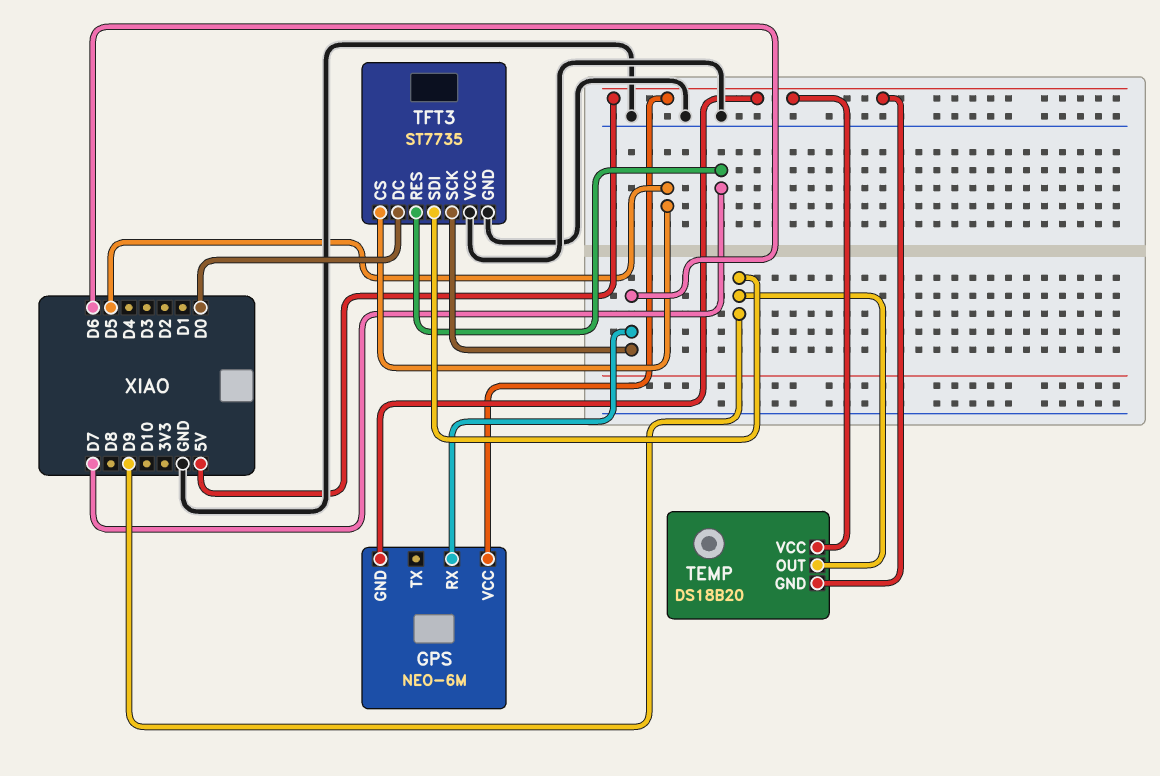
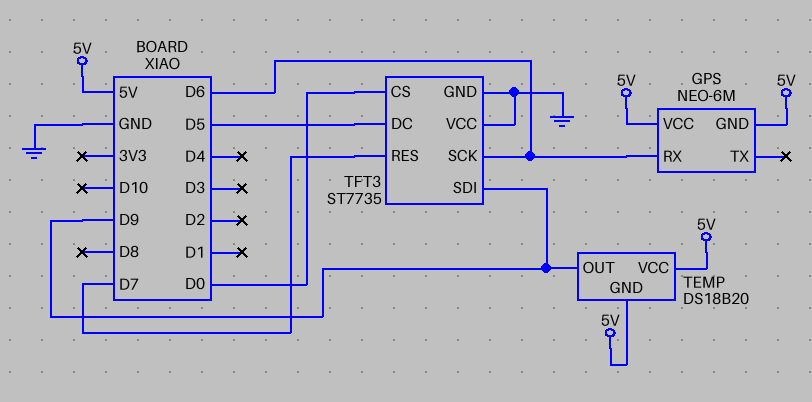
TFT3 pin CS: D5 -> D0
TFT3 pin DC: D0 -> D5

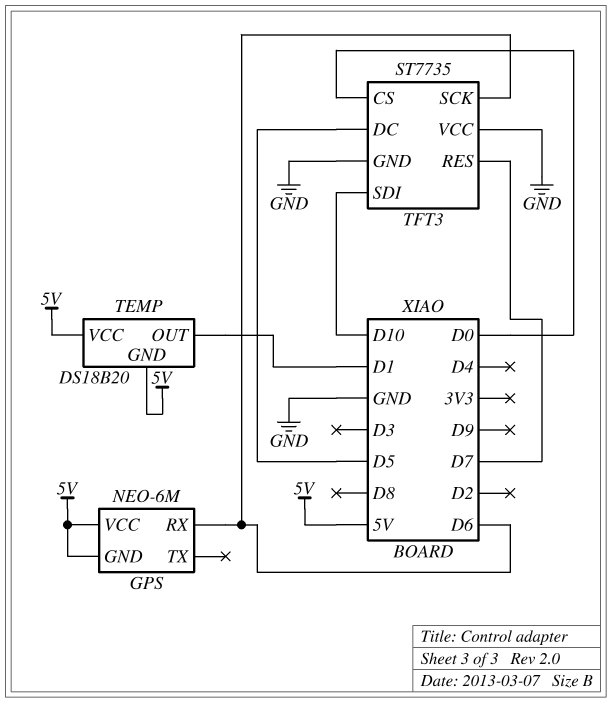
TEMP pin OUT: D9 -> D1
TFT3 pin SDI: D9 -> D10

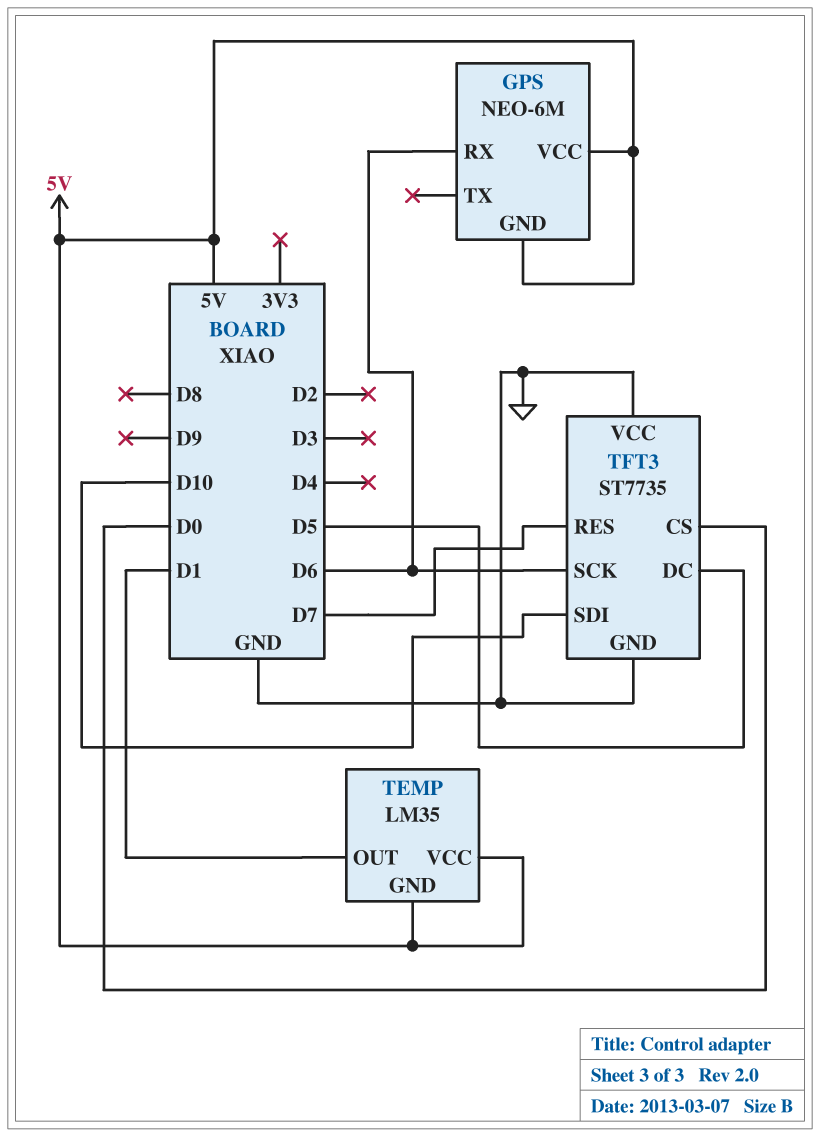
TEMP: DS18B20 -> LM35

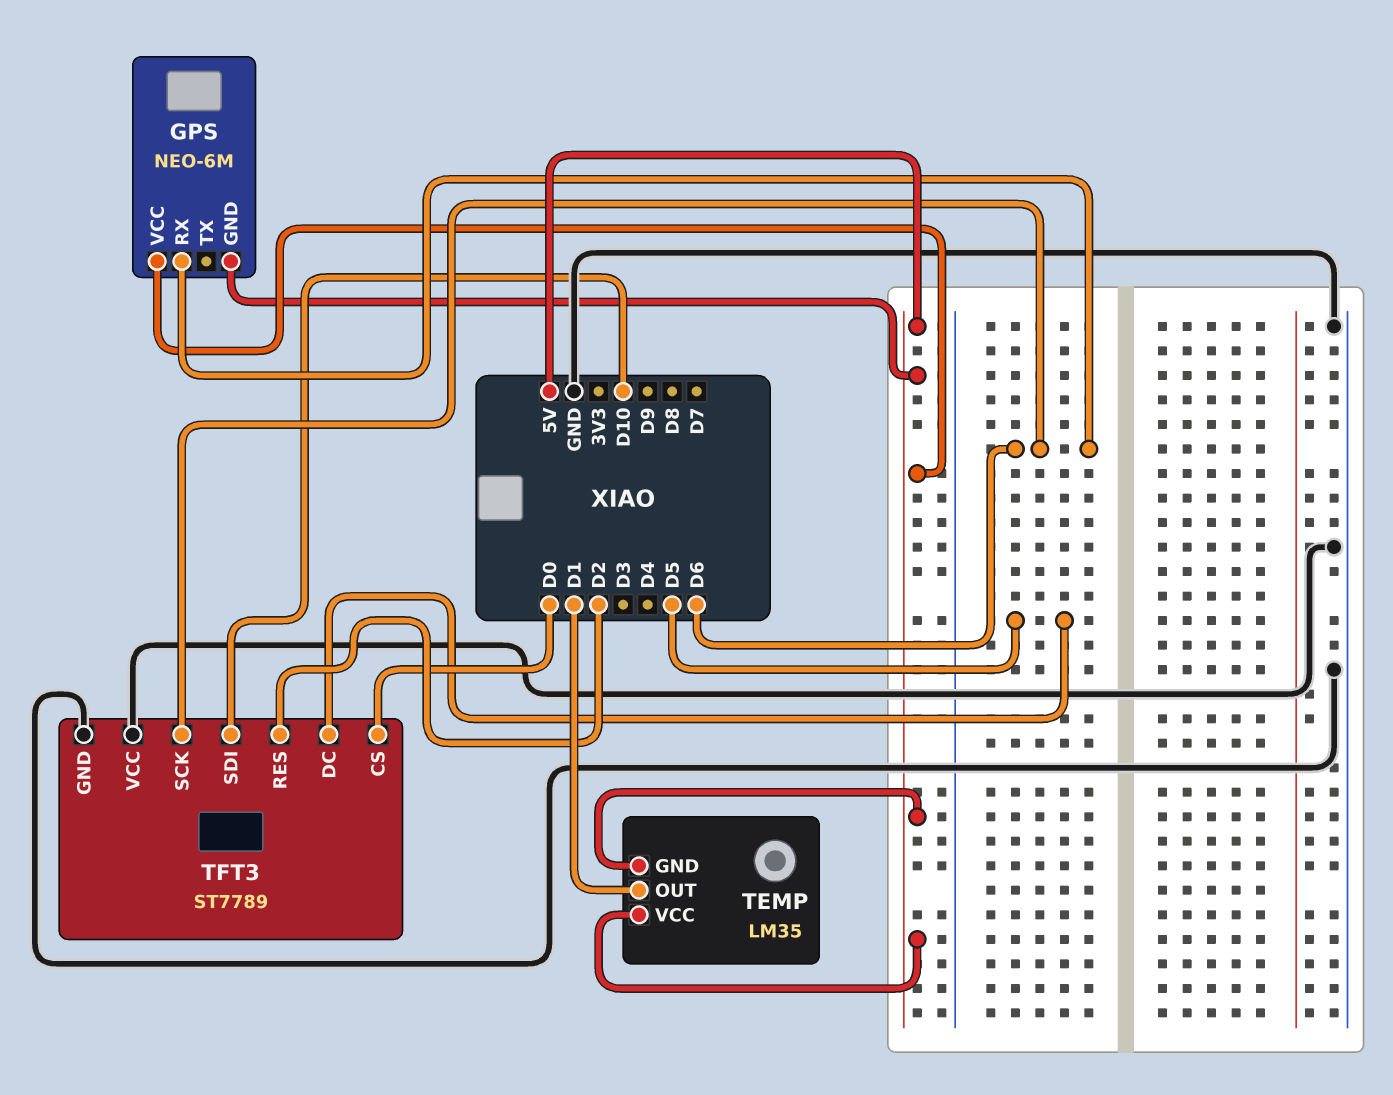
TFT3: ST7735 -> ST7789
TFT3 pin RES: D7 -> D2

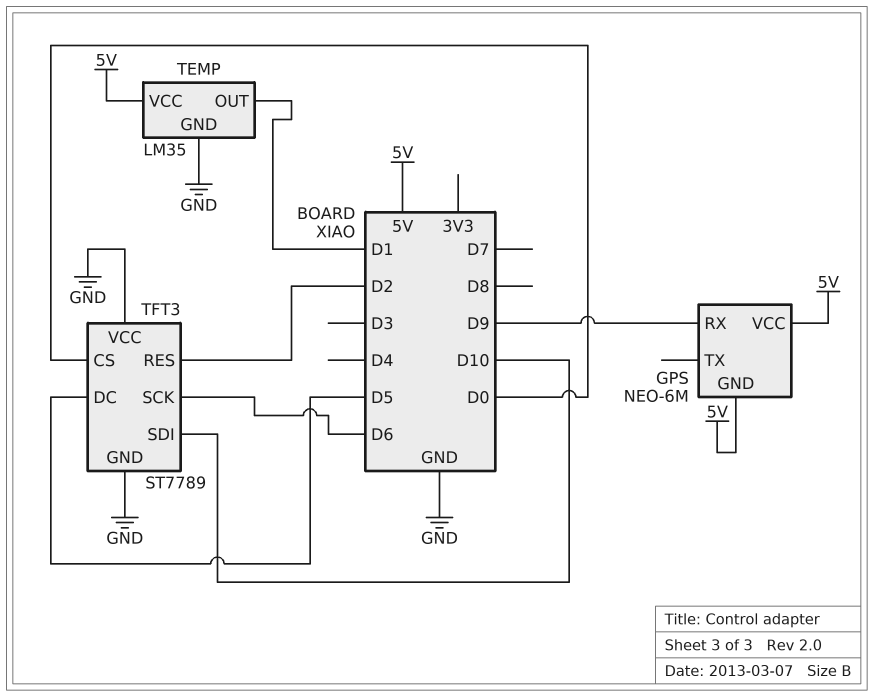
GPS pin RX: D6 -> D9
TEMP pin GND: 5V -> GND

